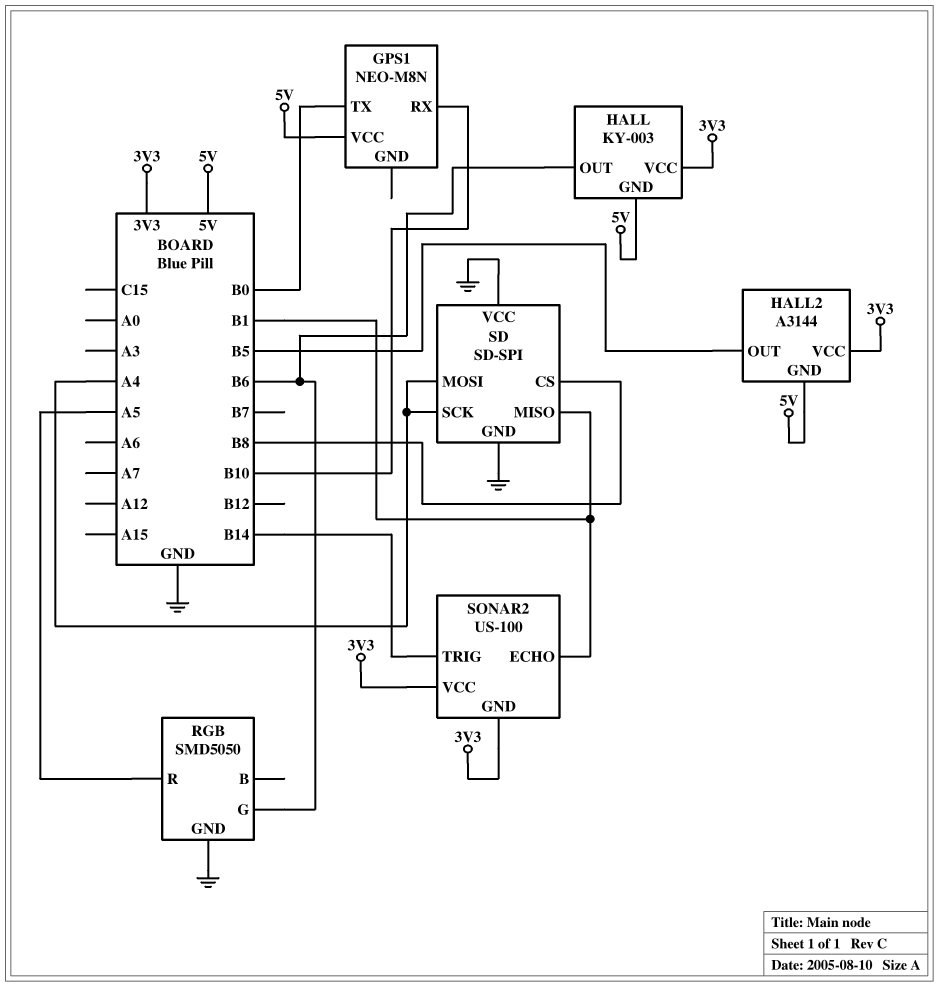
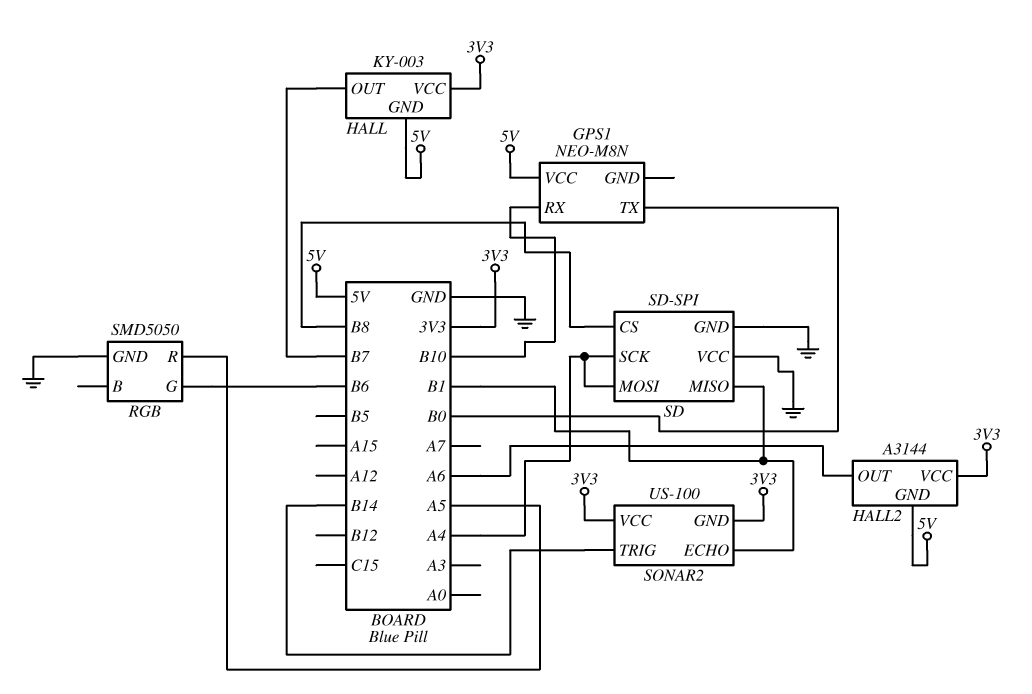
HALL pin OUT: B6 -> B7
HALL2 pin OUT: B5 -> A6

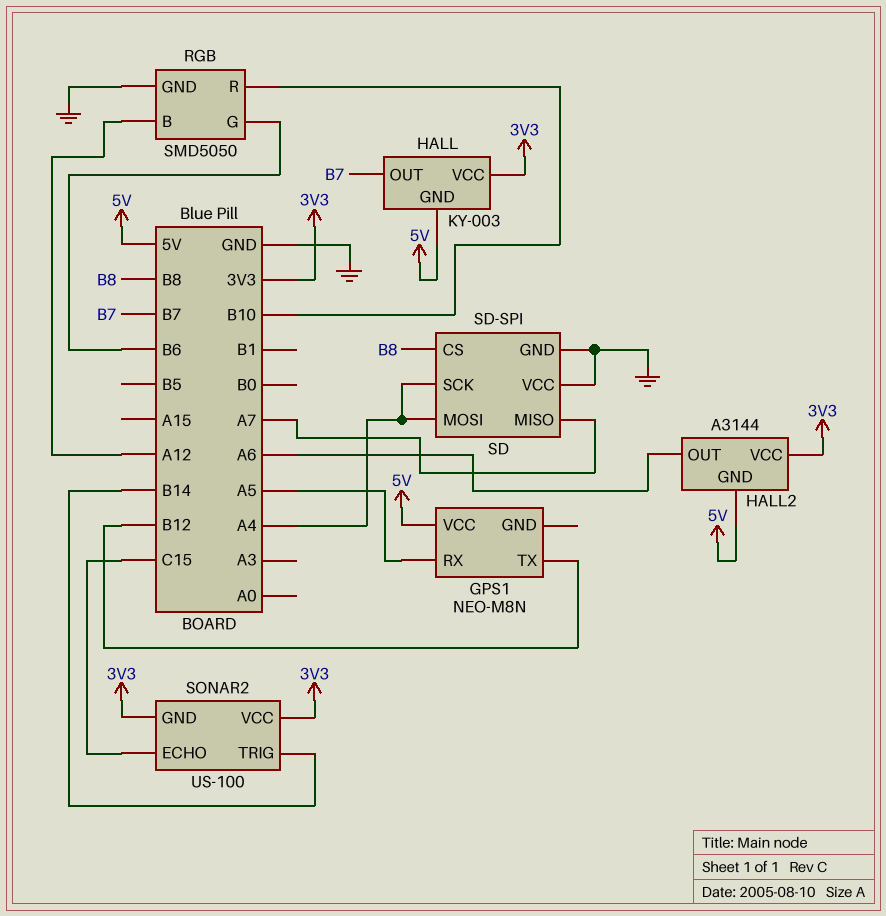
GPS1 pin RX: B10 -> A5
GPS1 pin TX: B0 -> B12
RGB pin B: none -> A12
RGB pin R: A5 -> B10
SD pin MISO: B1 -> A7
SONAR2 pin ECHO: B1 -> C15

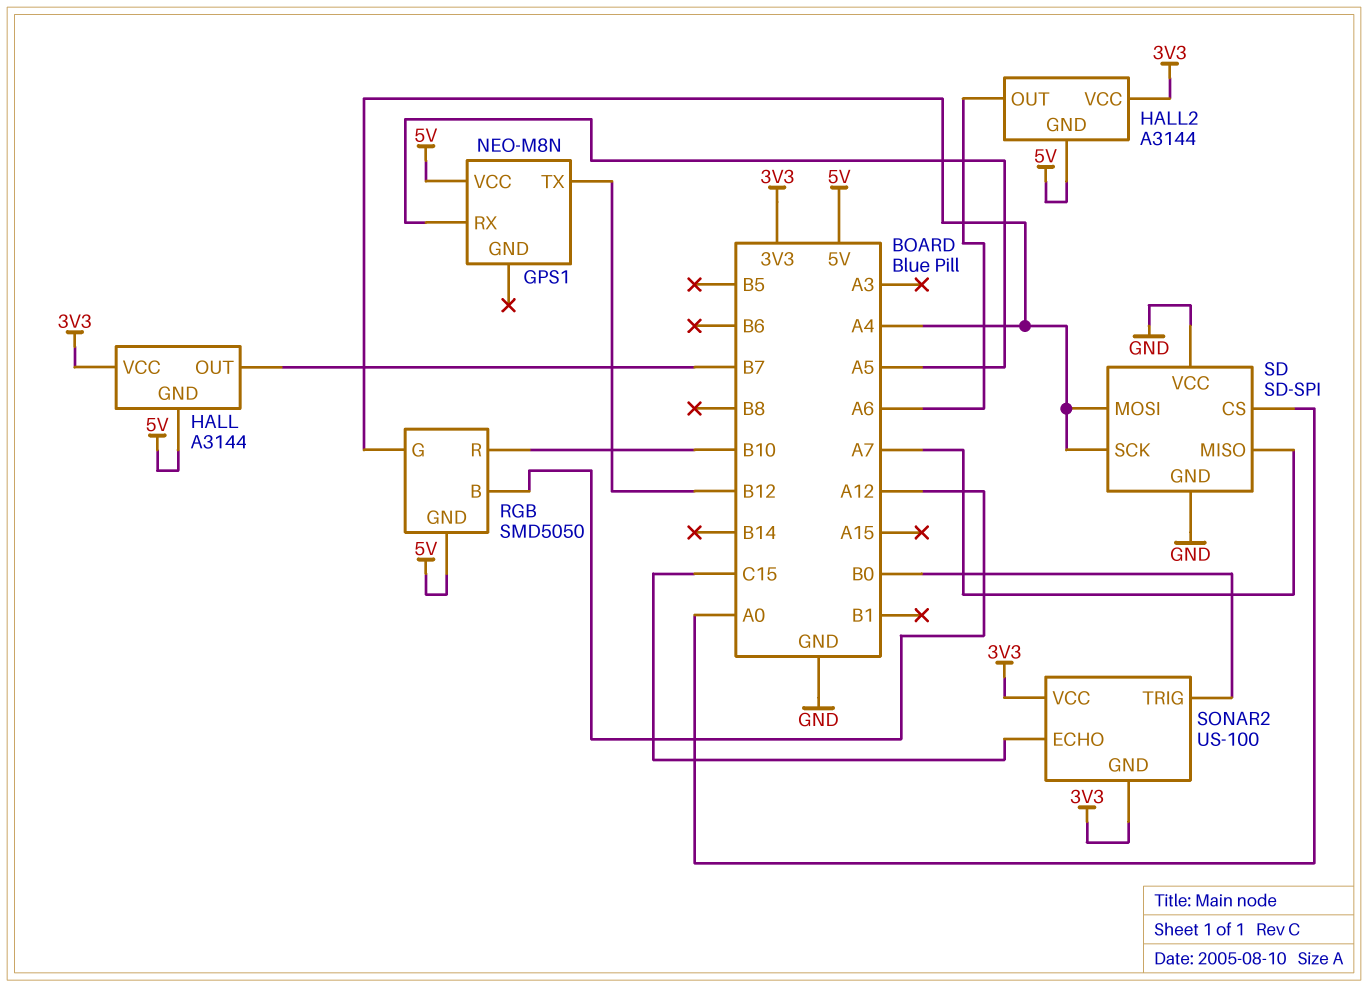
HALL: KY-003 -> A3144
RGB pin G: B6 -> A4
RGB pin GND: GND -> 5V
SD pin CS: B8 -> A0
SONAR2 pin TRIG: B14 -> B0

